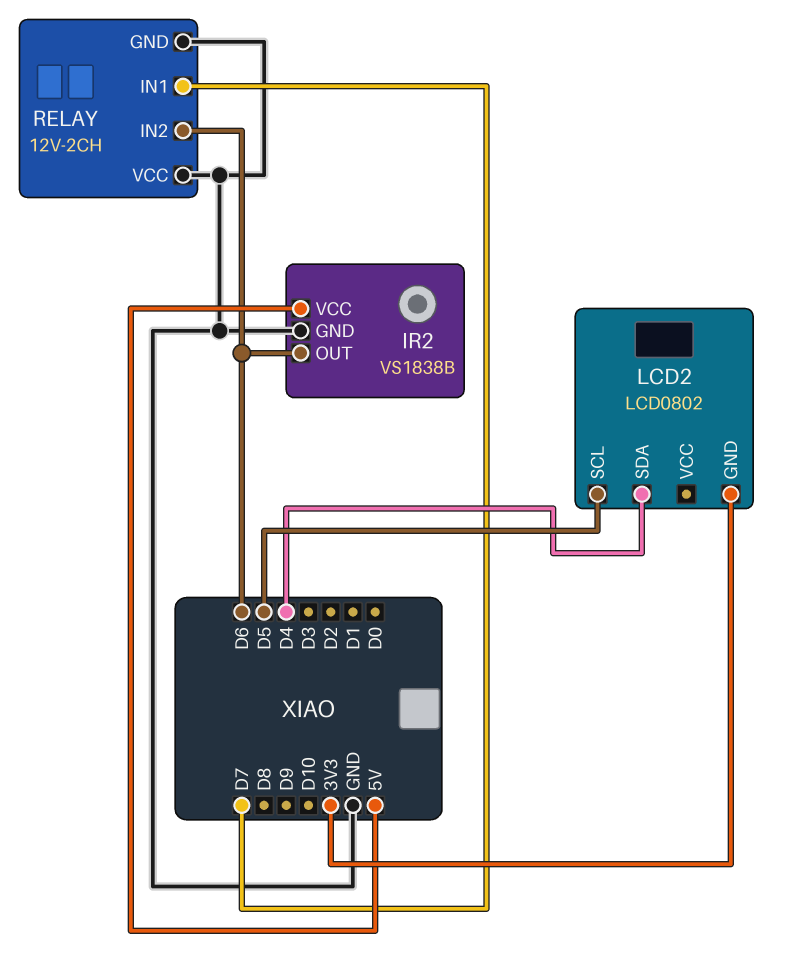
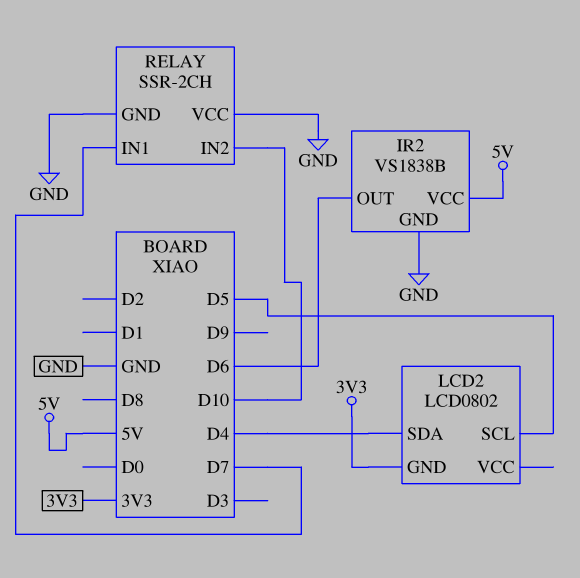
RELAY: 12V-2CH -> SSR-2CH
RELAY pin IN2: D6 -> D10

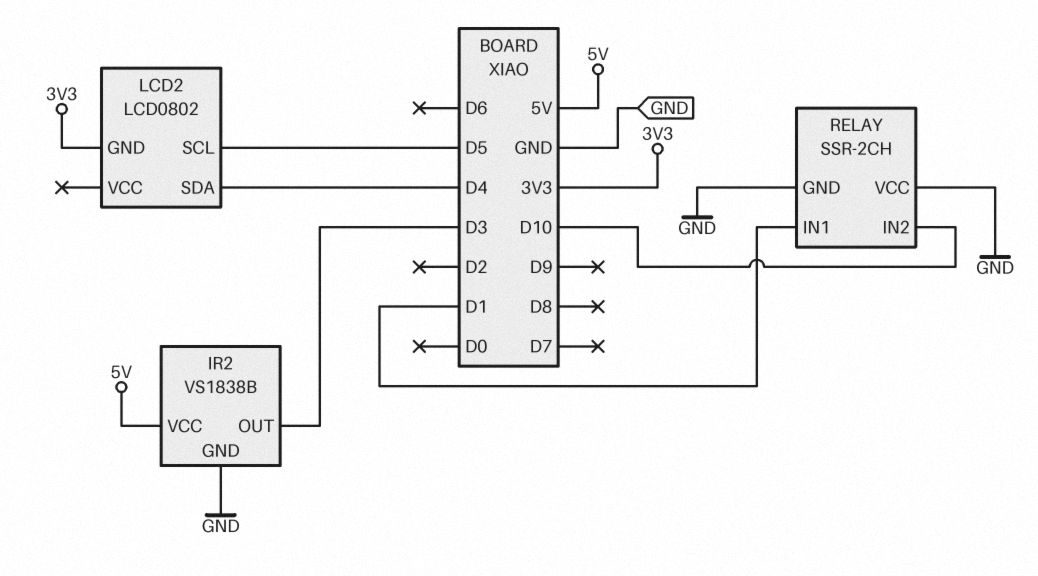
IR2 pin OUT: D6 -> D3
RELAY pin IN1: D7 -> D1

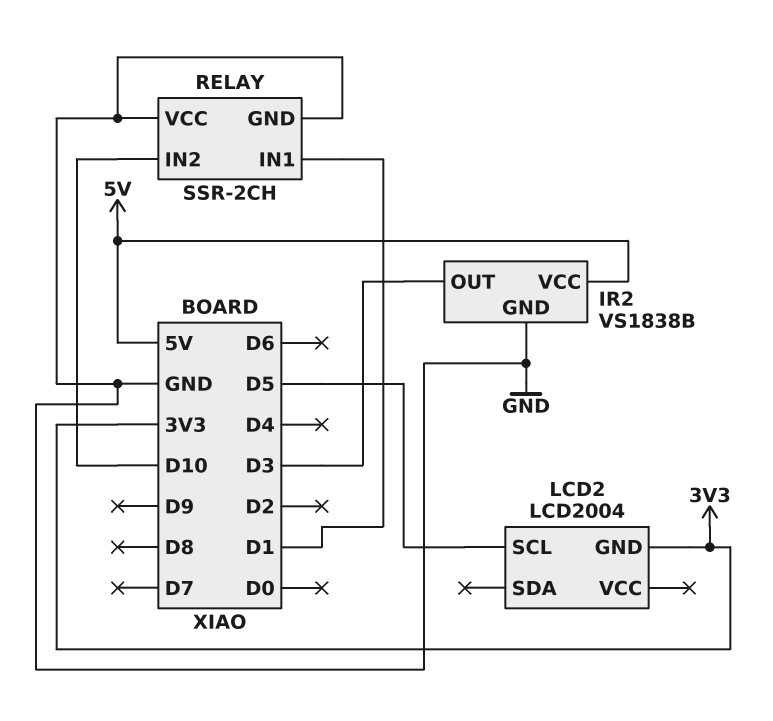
LCD2: LCD0802 -> LCD2004
LCD2 pin SDA: D4 -> none

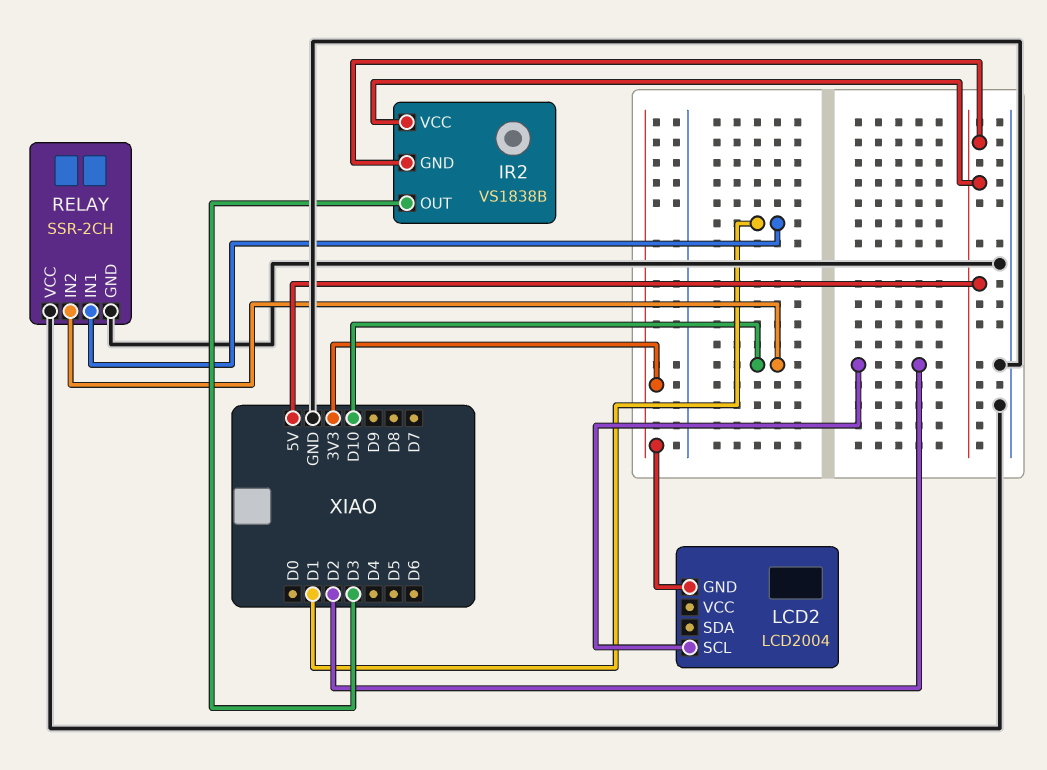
IR2 pin GND: GND -> 5V
LCD2 pin SCL: D5 -> D2

